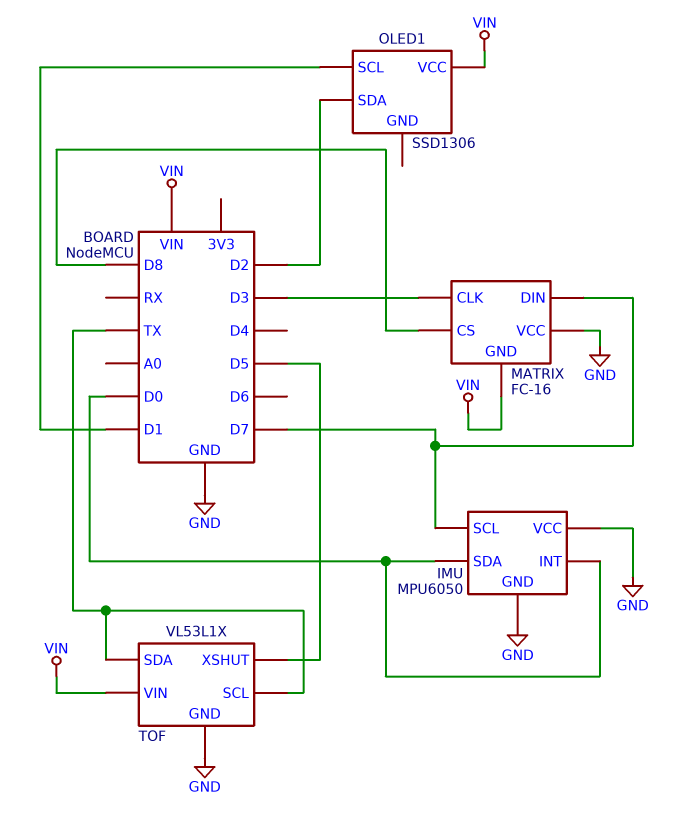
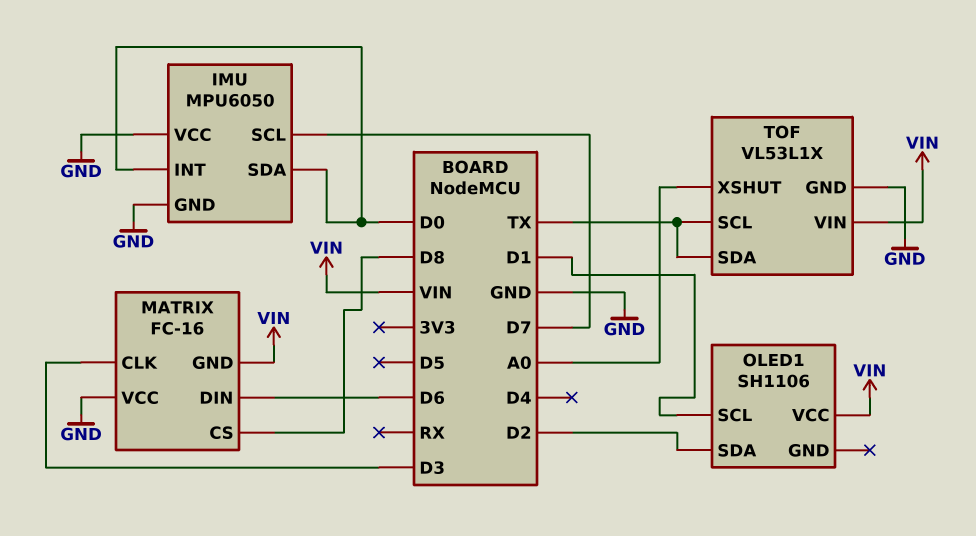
MATRIX pin DIN: D7 -> D6
OLED1: SSD1306 -> SH1106
TOF pin XSHUT: D5 -> A0

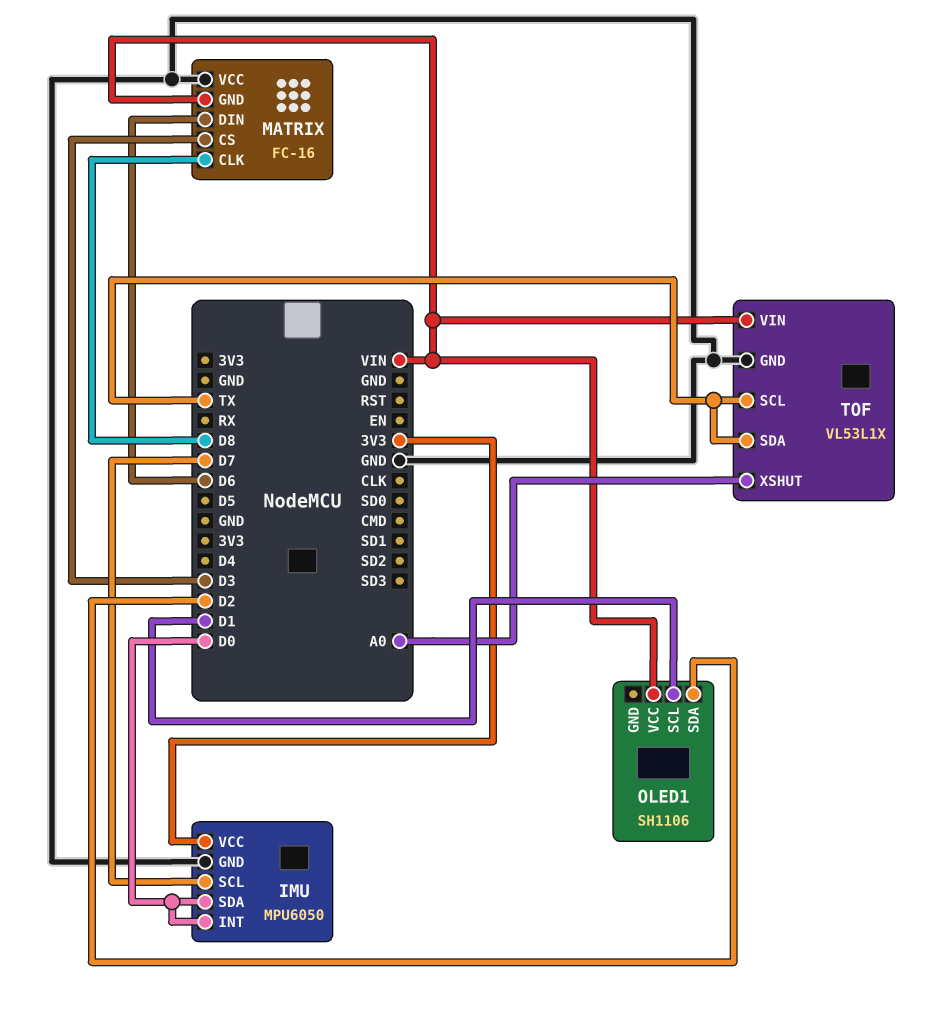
IMU pin VCC: GND -> 3V3
MATRIX pin CLK: D3 -> D8
MATRIX pin CS: D8 -> D3

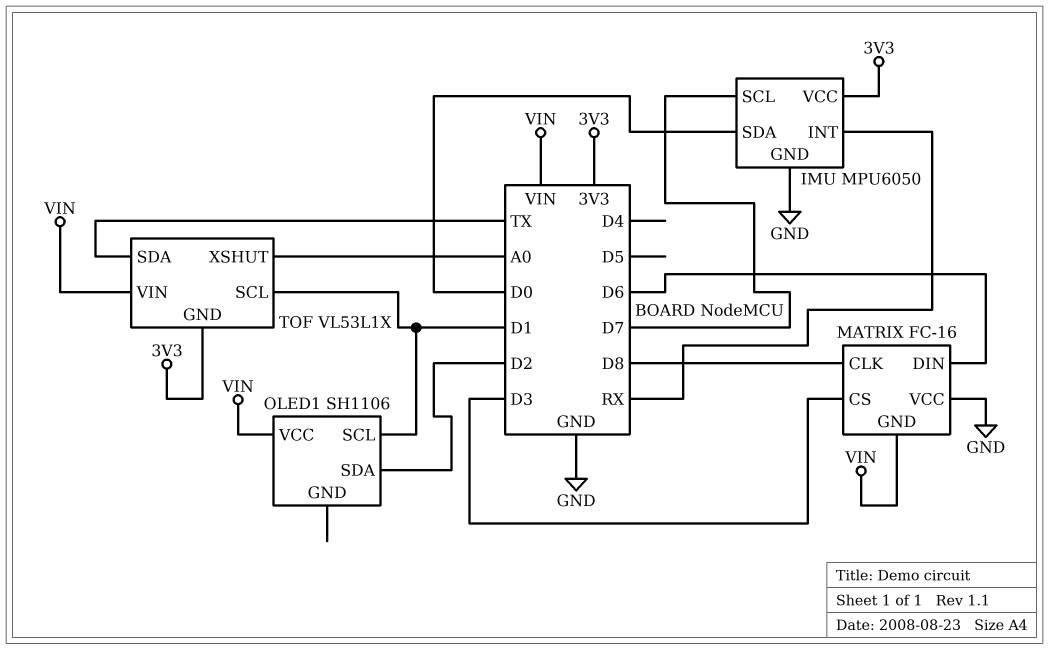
IMU pin INT: D0 -> RX
TOF pin GND: GND -> 3V3
TOF pin SCL: TX -> D1

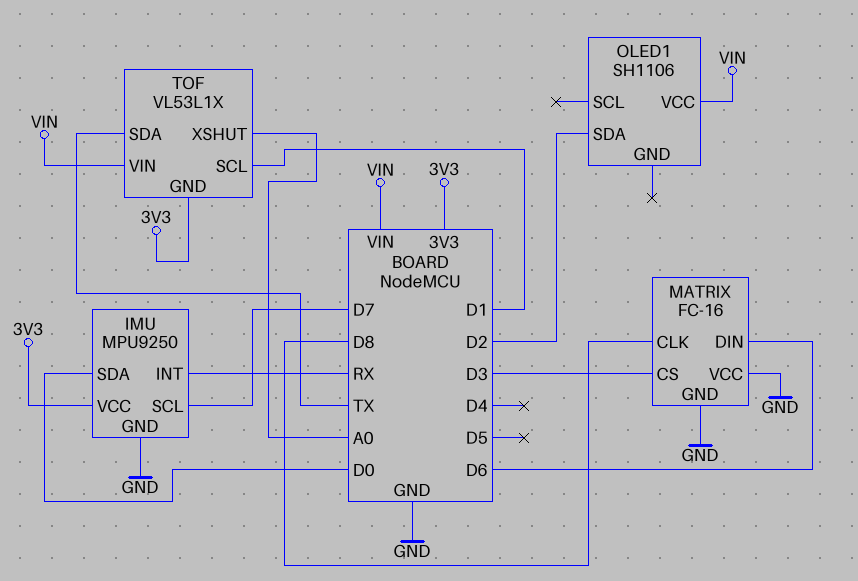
IMU: MPU6050 -> MPU9250
MATRIX pin GND: VIN -> GND
OLED1 pin SCL: D1 -> none

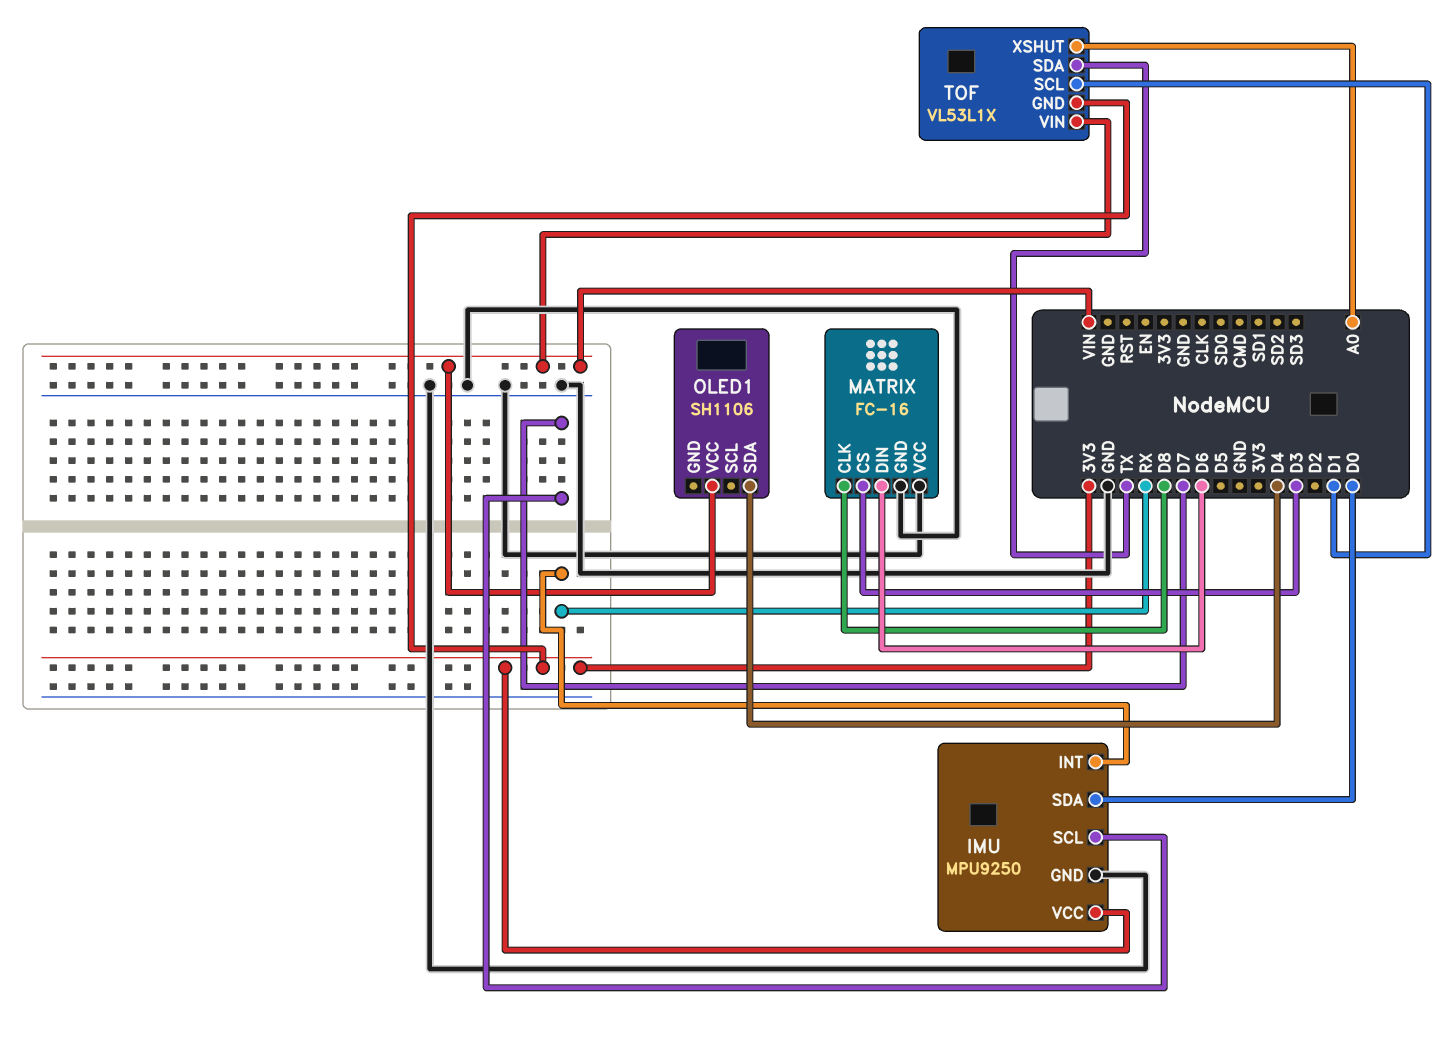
OLED1 pin SDA: D2 -> D4

